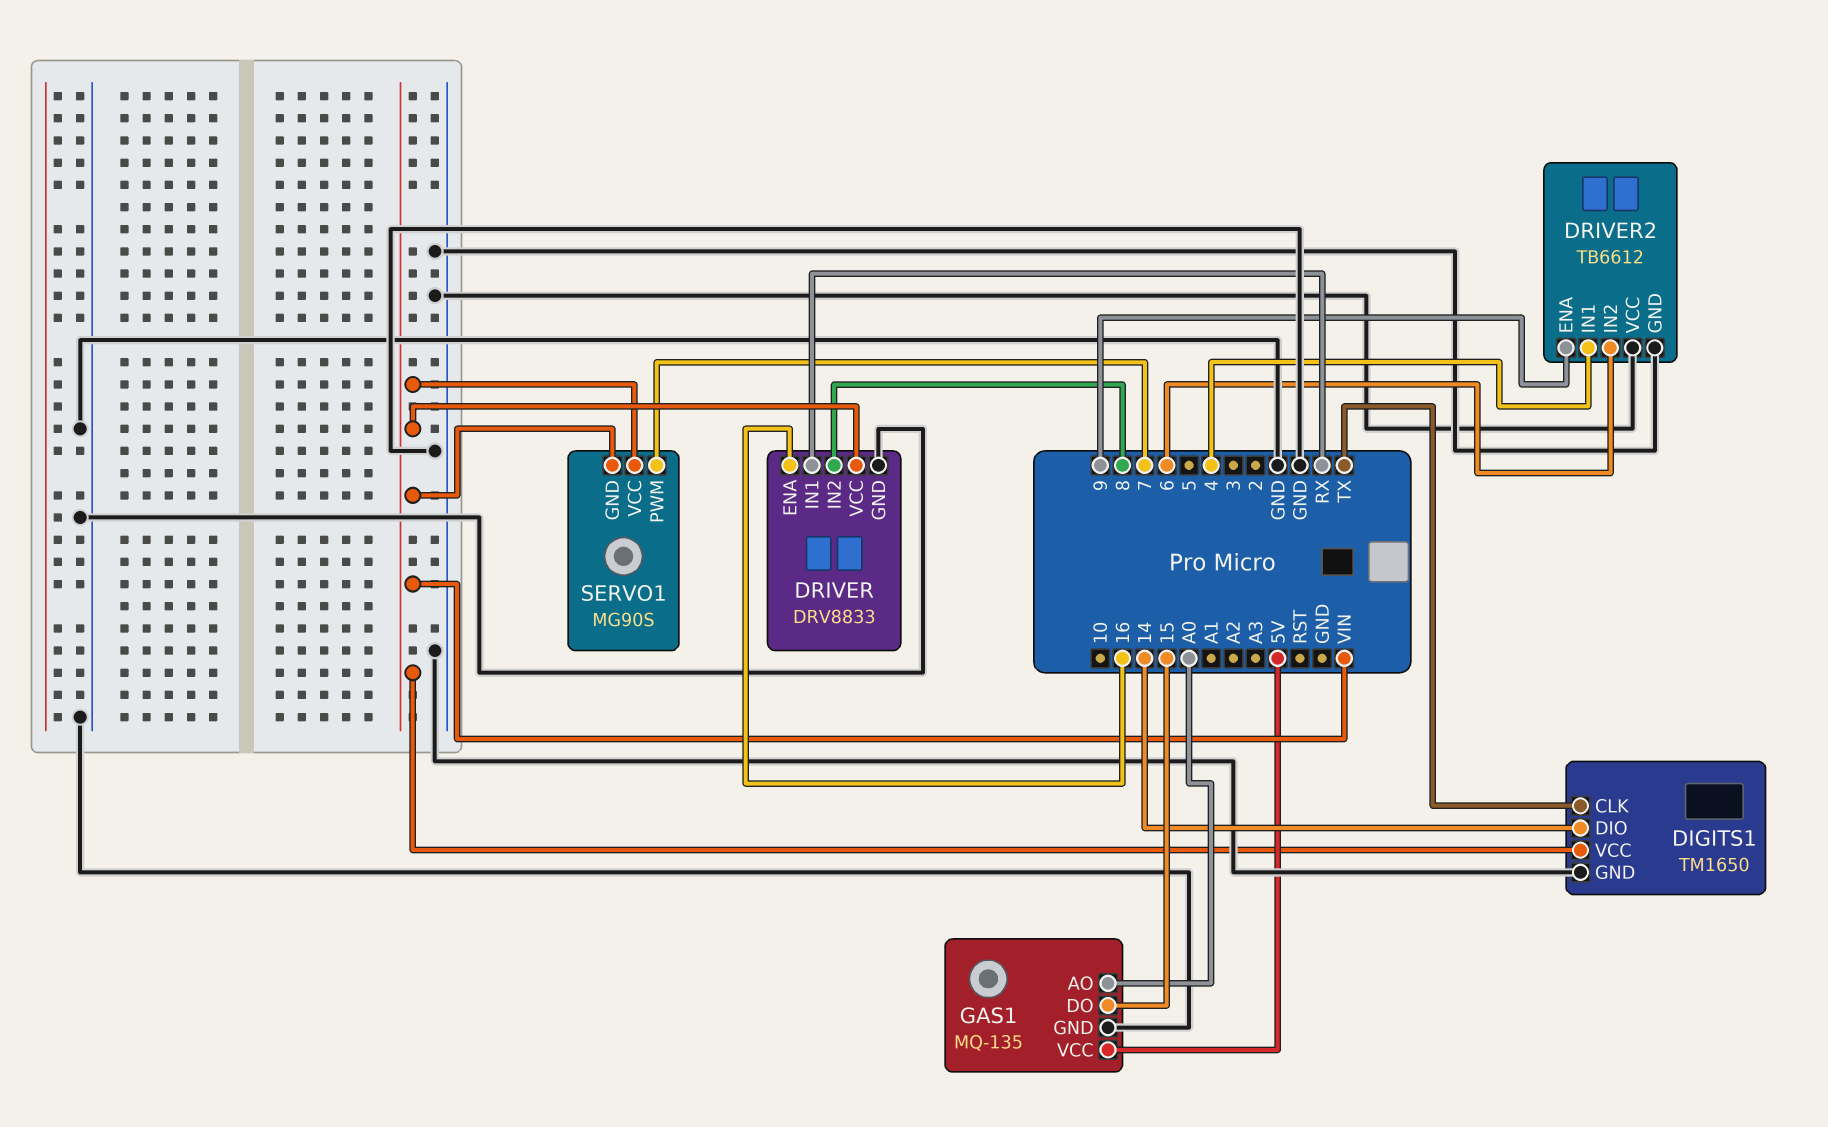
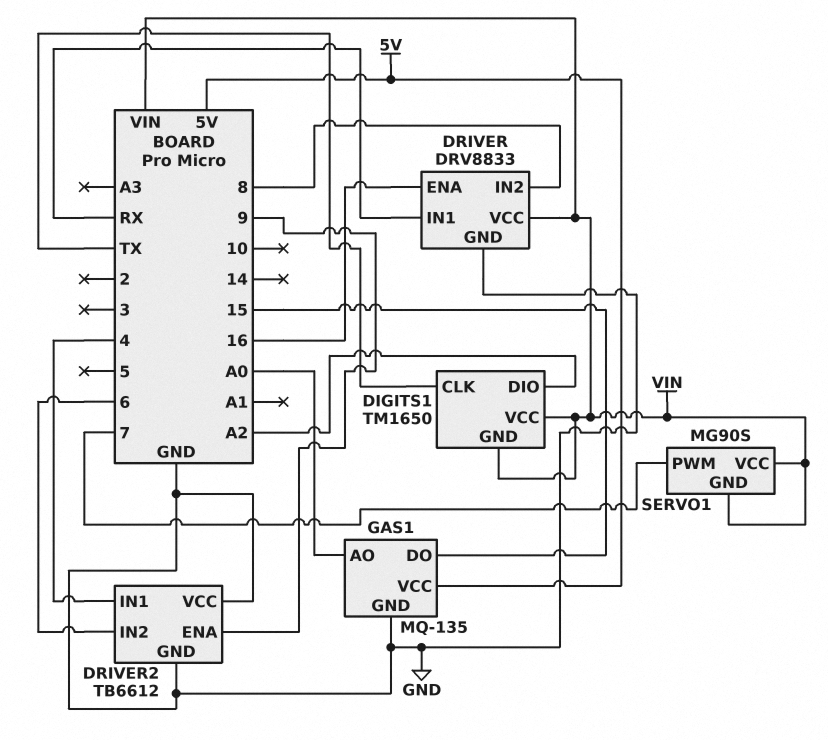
DIGITS1 pin DIO: 14 -> A2
DIGITS1 pin GND: GND -> VIN

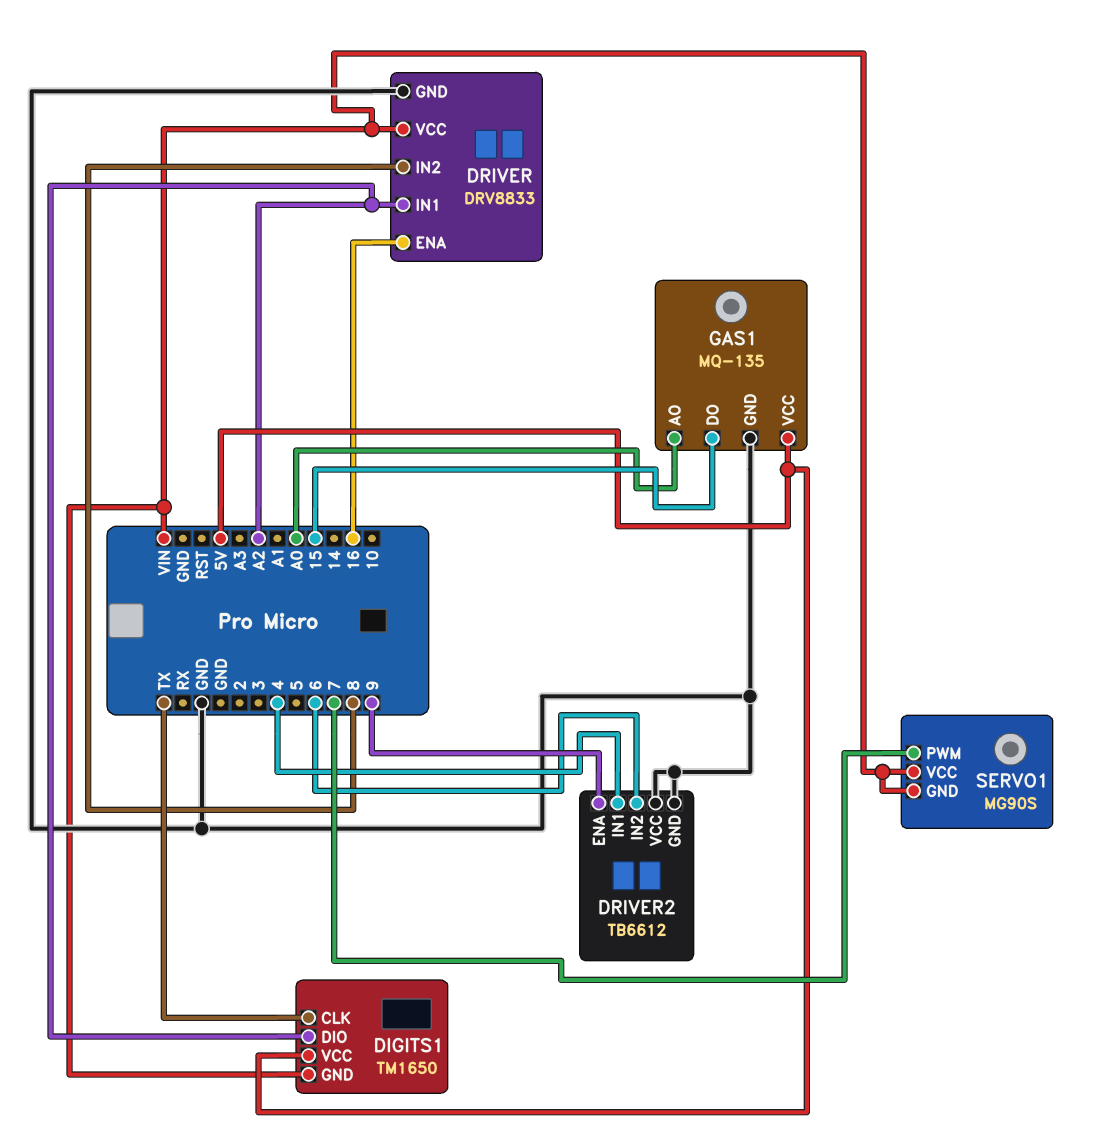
DIGITS1 pin VCC: VIN -> 5V
DRIVER pin IN1: RX -> A2

